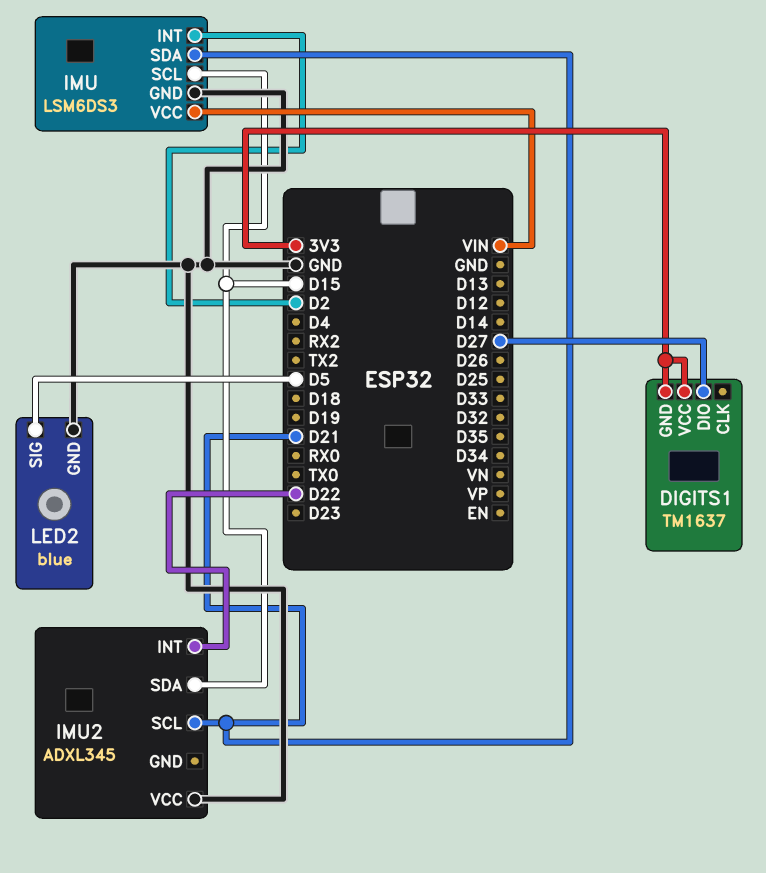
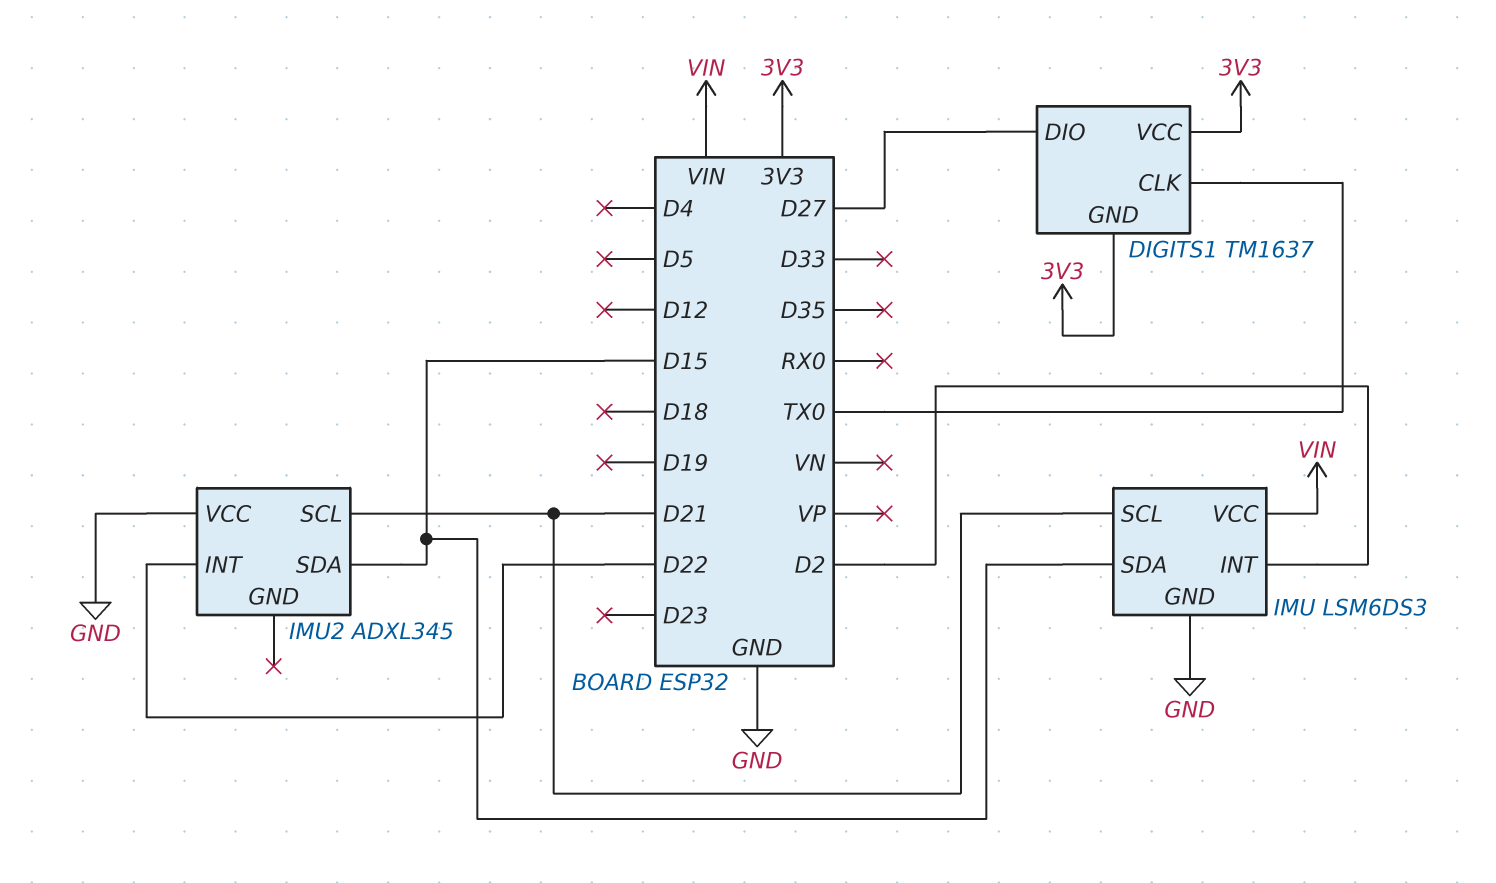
DIGITS1 pin CLK: none -> TX0
IMU pin SCL: D15 -> D21
IMU pin SDA: D21 -> D15
LED2: blue -> none
LED2 pin GND: GND -> none
LED2 pin SIG: D5 -> none

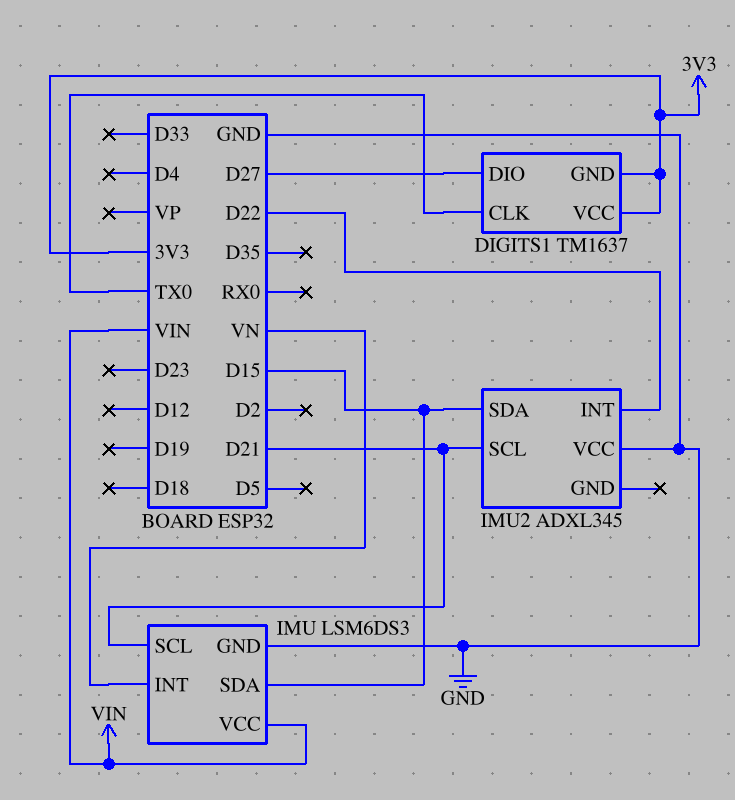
IMU pin INT: D2 -> VN

